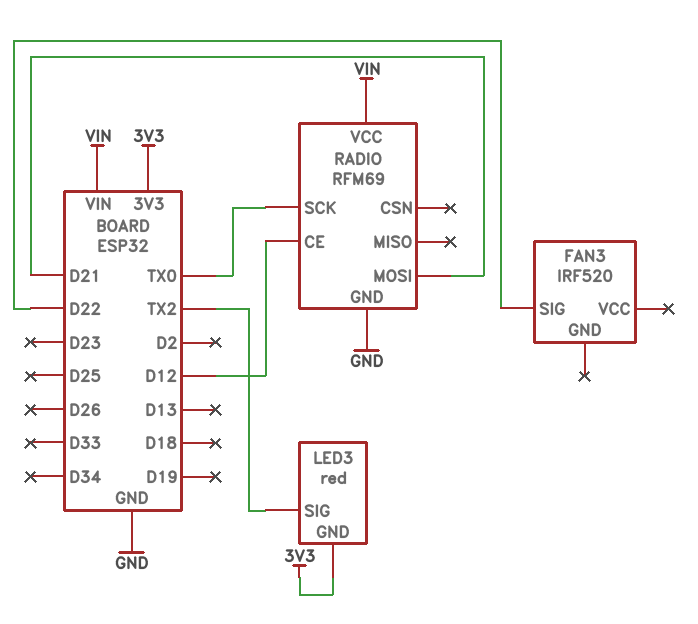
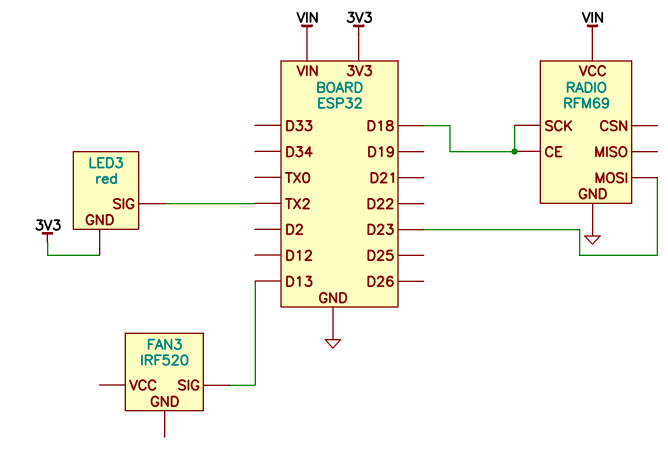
FAN3 pin SIG: D22 -> D13
RADIO pin CE: D12 -> D18
RADIO pin MOSI: D21 -> D23
RADIO pin SCK: TX0 -> D18

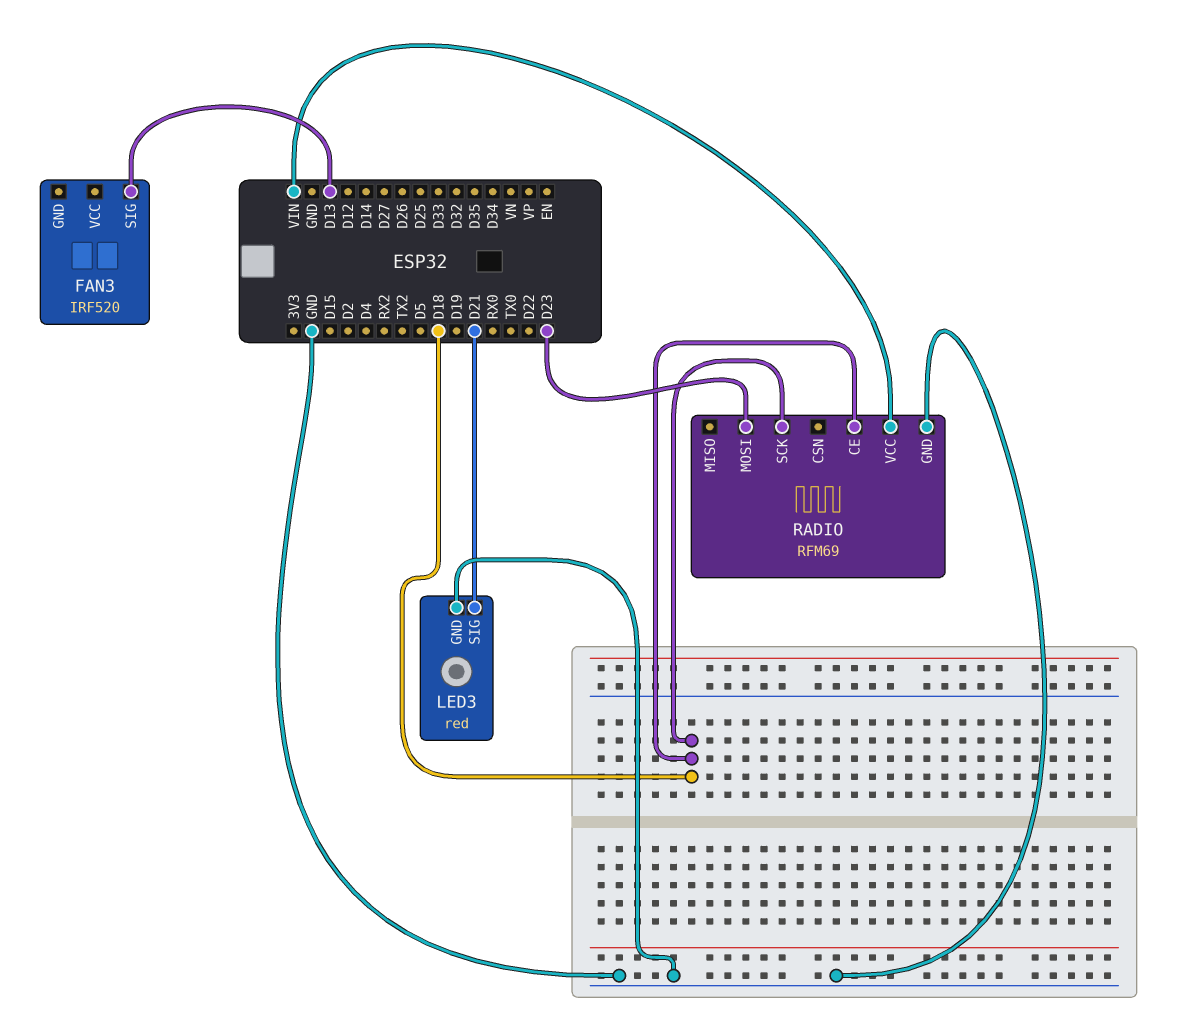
LED3 pin GND: 3V3 -> GND
LED3 pin SIG: TX2 -> D21

